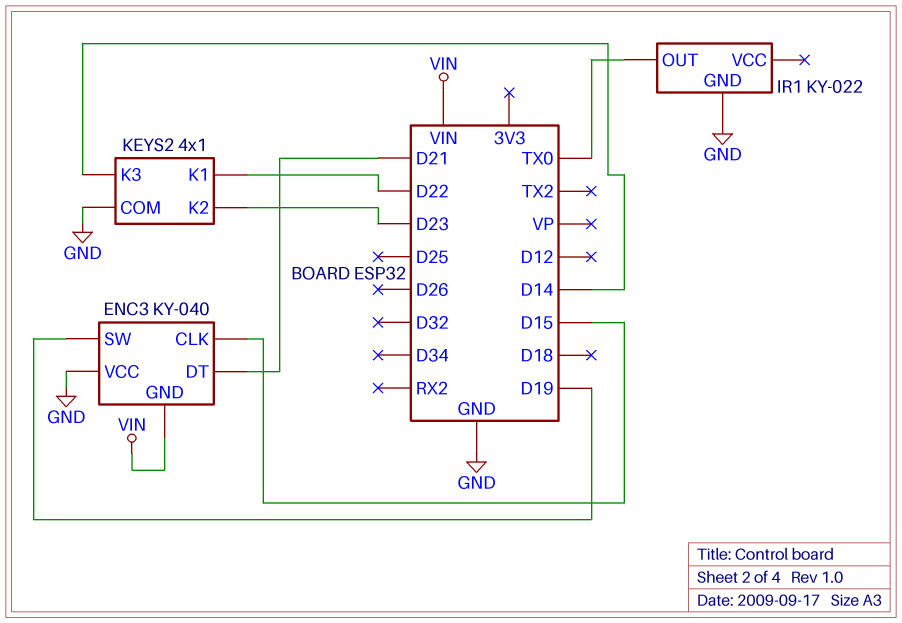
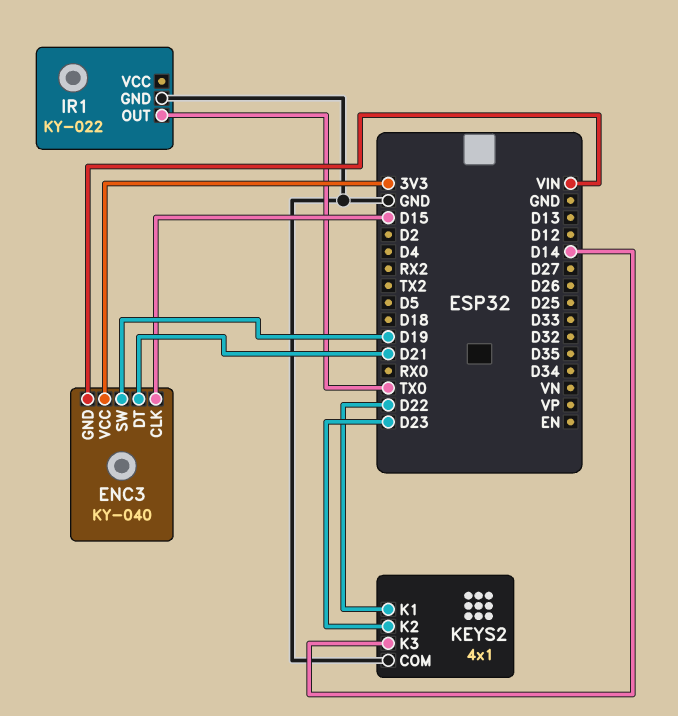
ENC3 pin VCC: GND -> 3V3

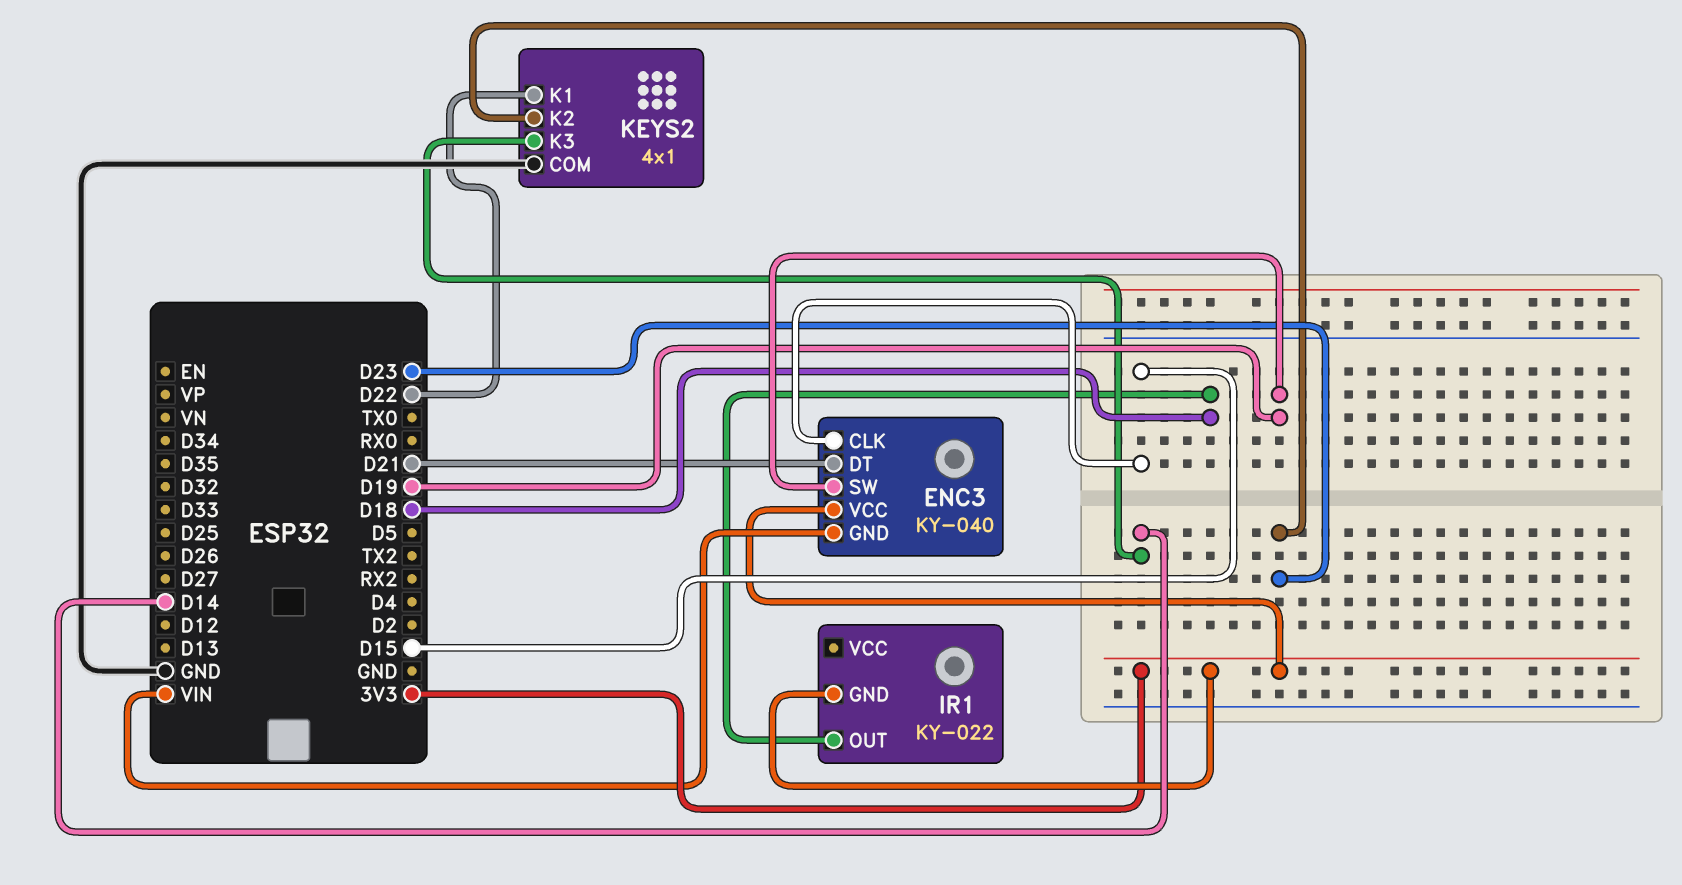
IR1 pin GND: GND -> 3V3
IR1 pin OUT: TX0 -> D18

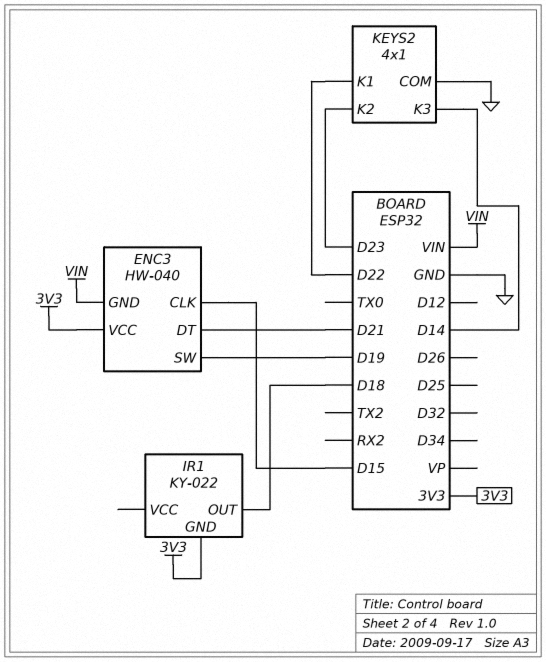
ENC3: KY-040 -> HW-040

